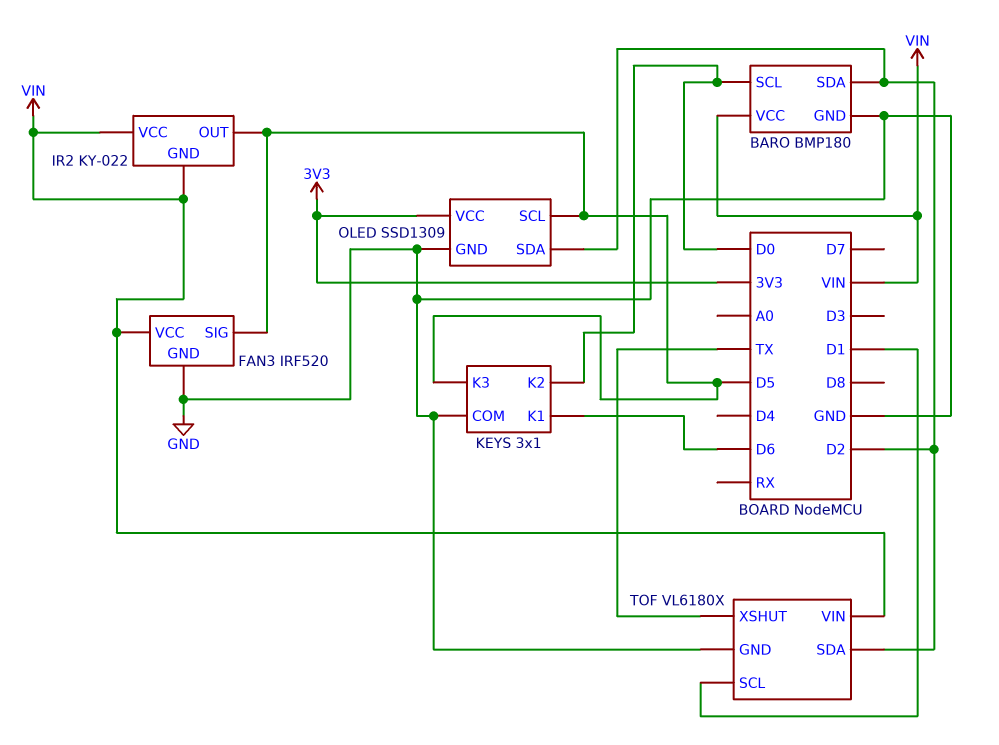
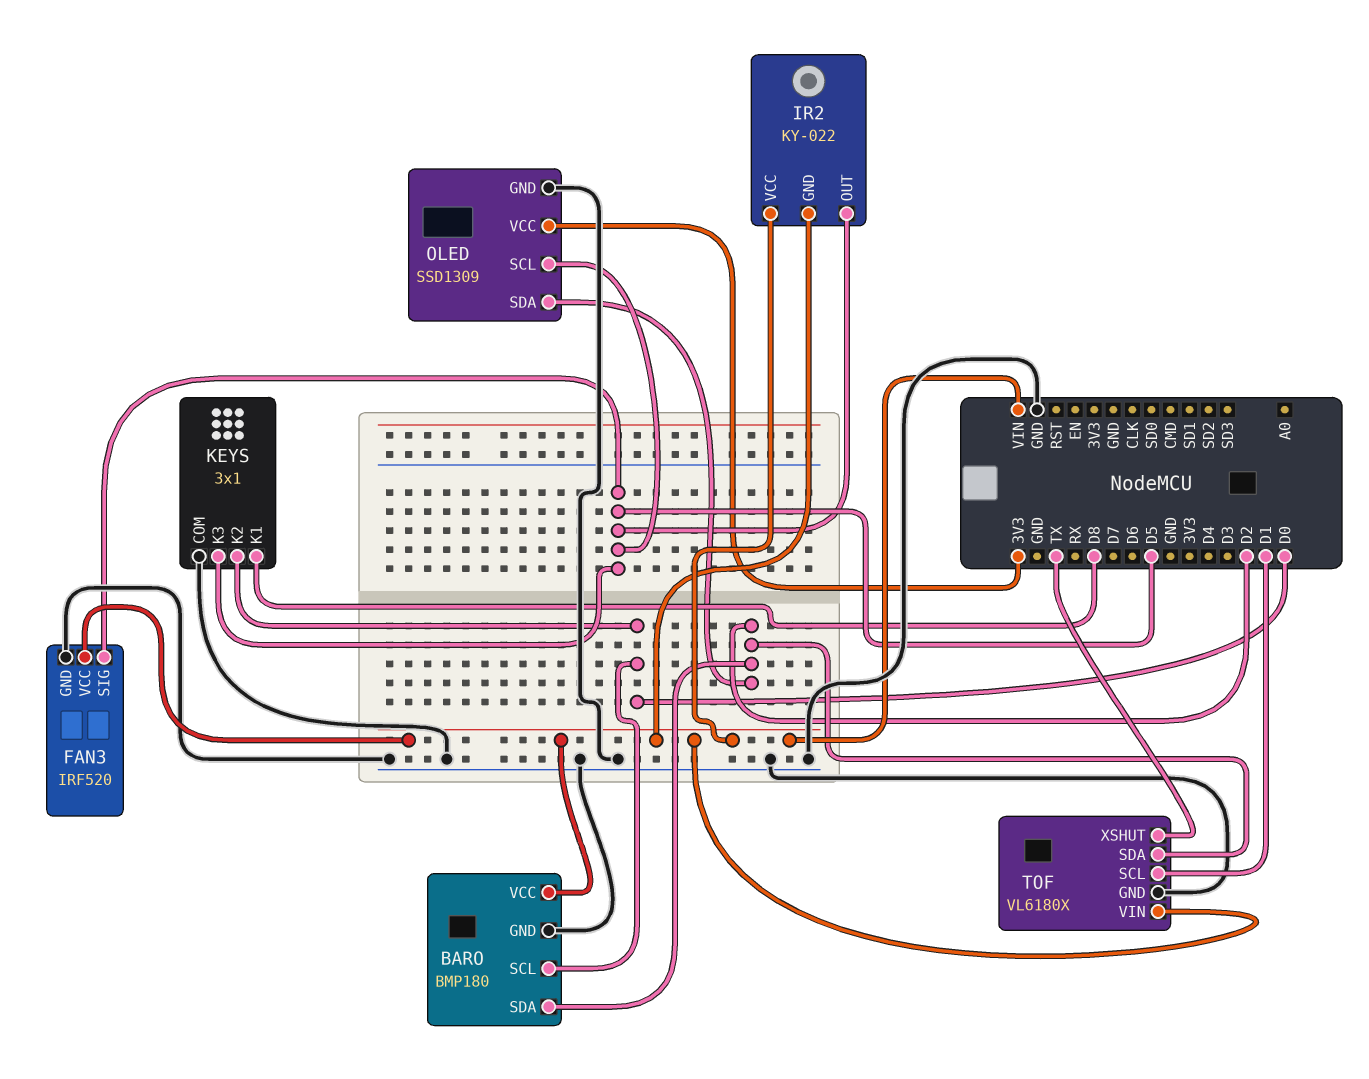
KEYS pin K1: D6 -> D8

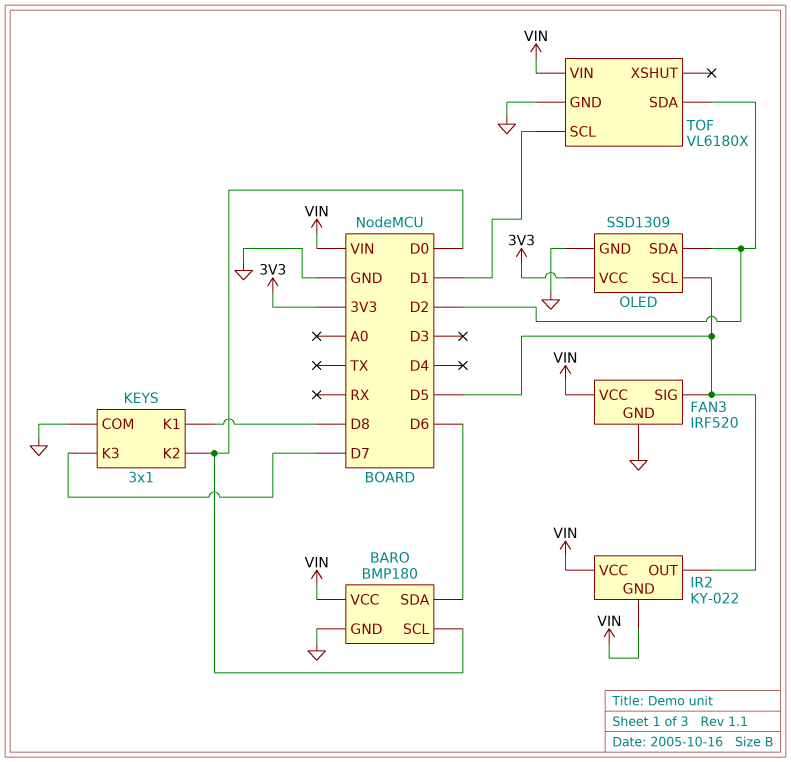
BARO pin SDA: D2 -> D6
KEYS pin K3: D5 -> D7
TOF pin XSHUT: TX -> none

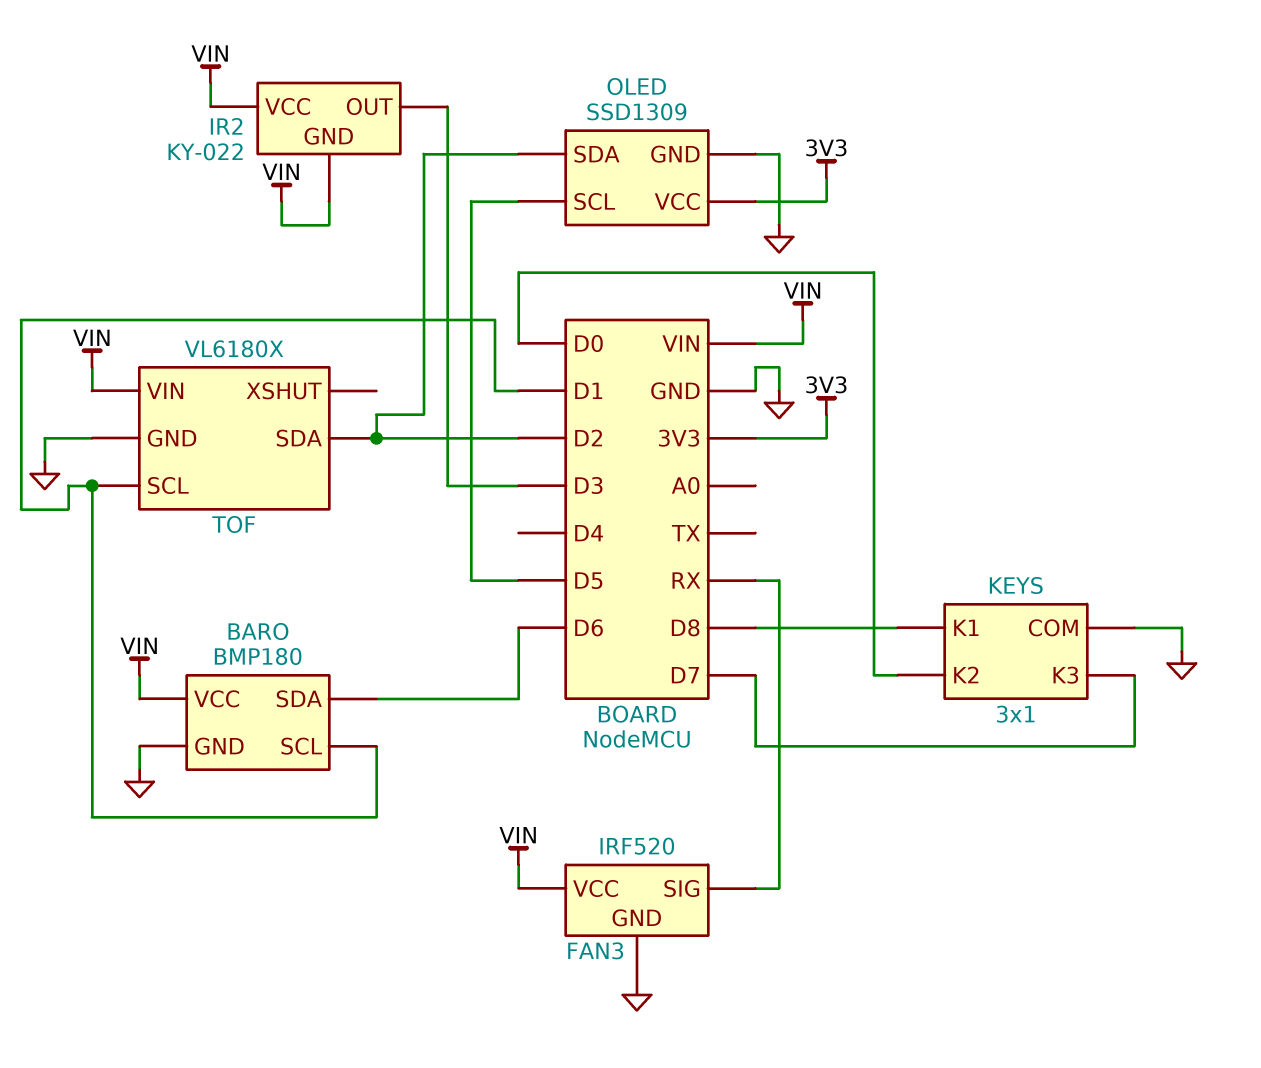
BARO pin SCL: D0 -> D1
FAN3 pin SIG: D5 -> RX
IR2 pin OUT: D5 -> D3

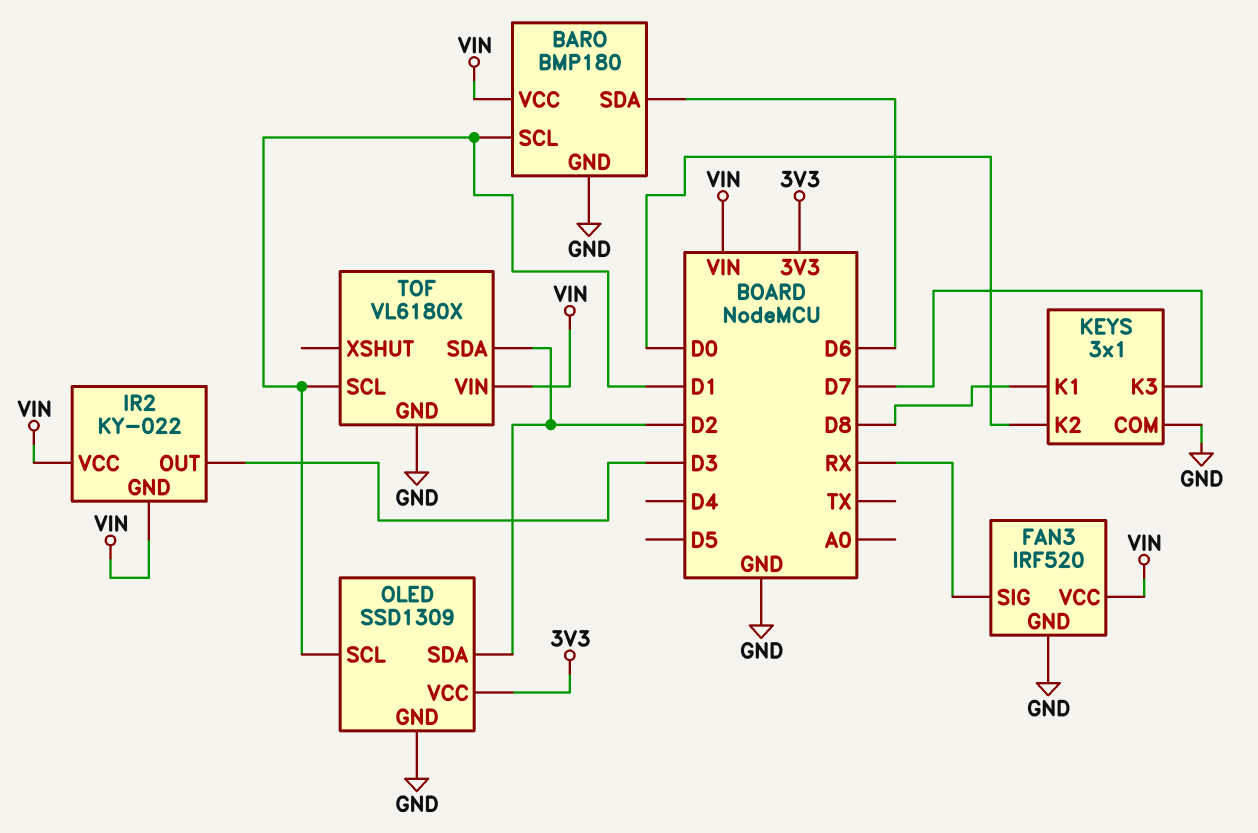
OLED pin SCL: D5 -> D1

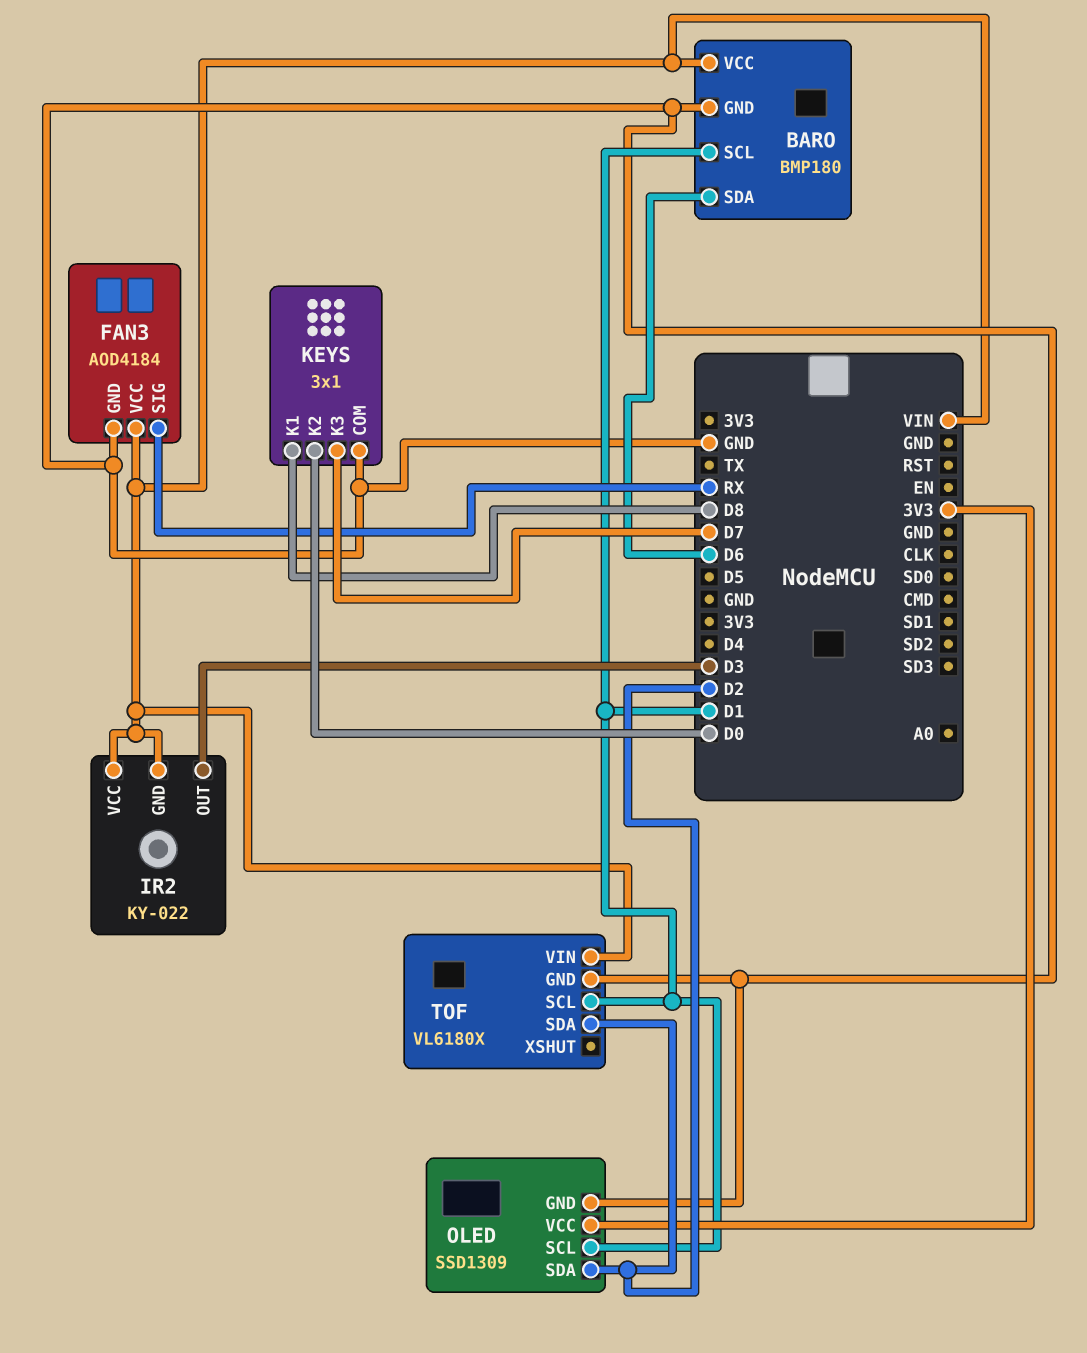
FAN3: IRF520 -> AOD4184

